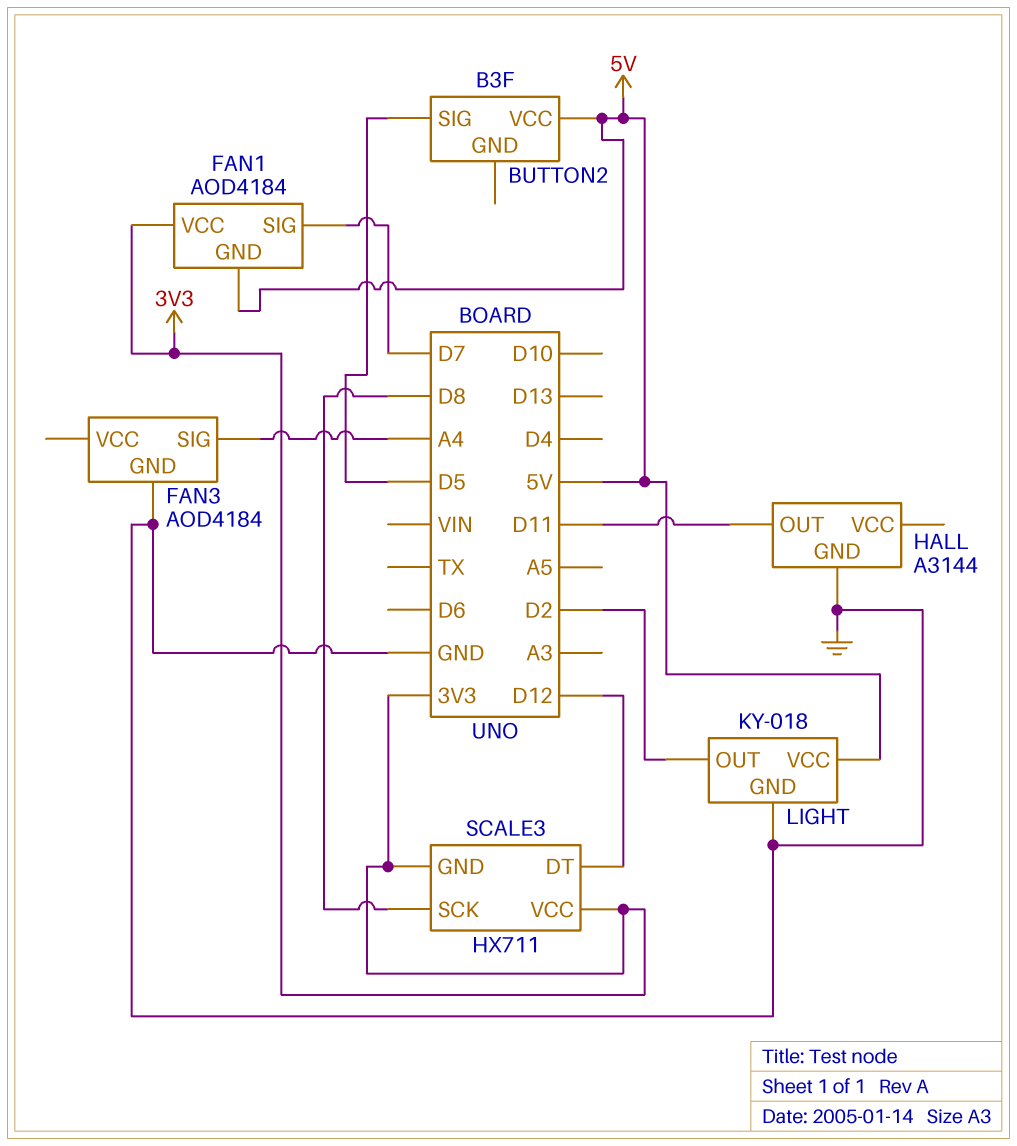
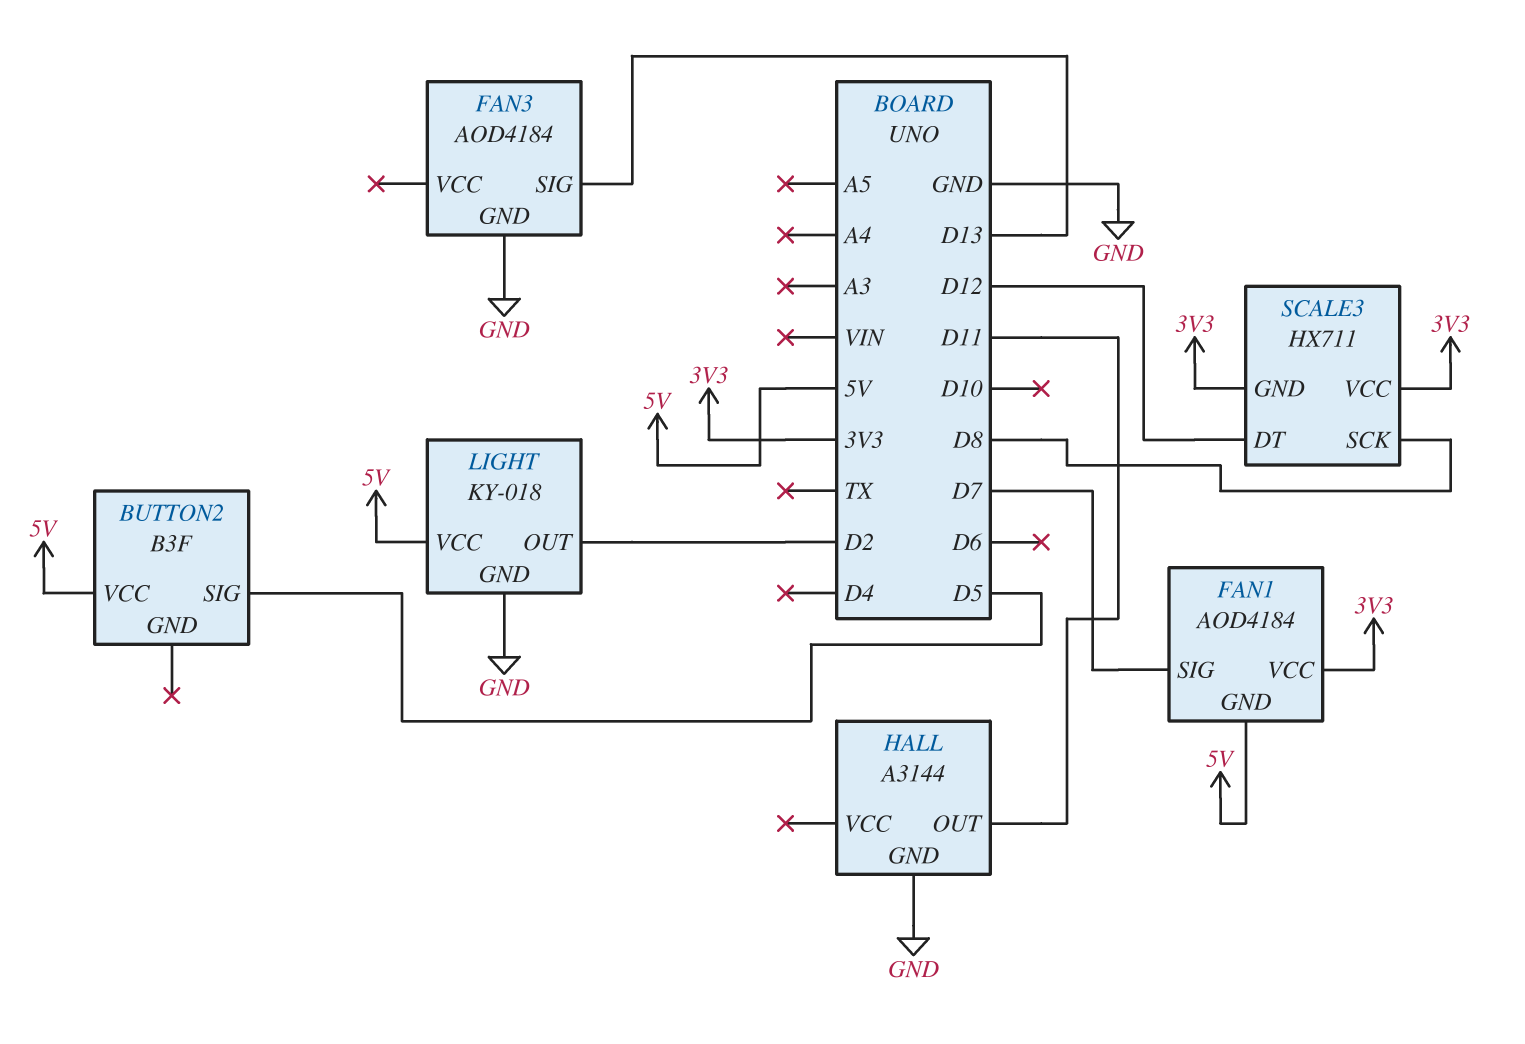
FAN3 pin SIG: A4 -> D13

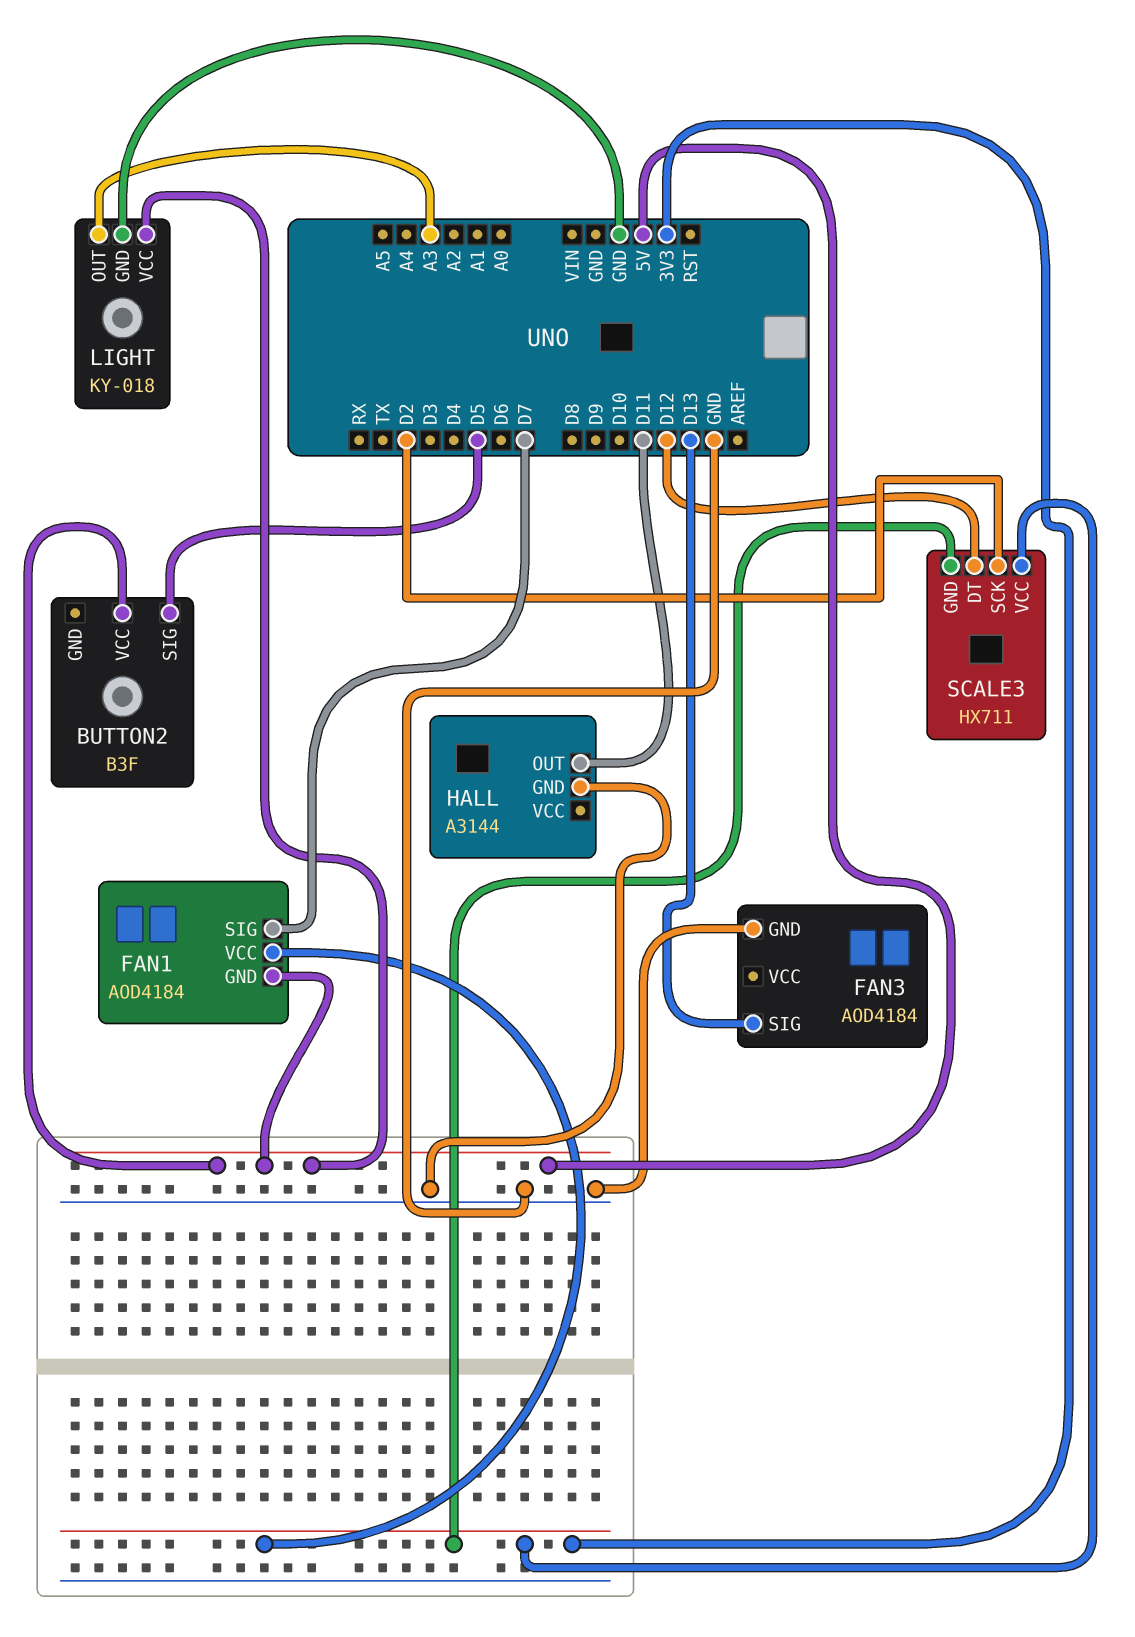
LIGHT pin OUT: D2 -> A3
SCALE3 pin SCK: D8 -> D2

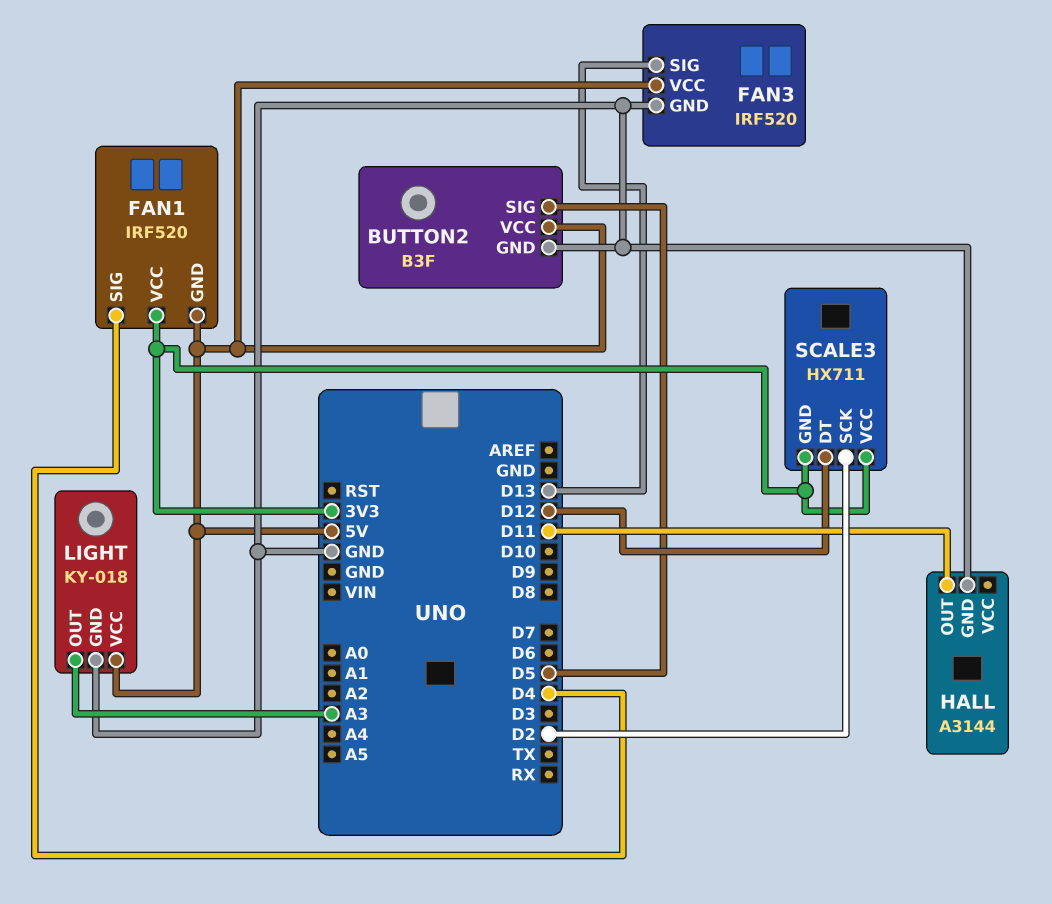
BUTTON2 pin GND: none -> GND
FAN1: AOD4184 -> IRF520
FAN1 pin SIG: D7 -> D4
FAN3: AOD4184 -> IRF520
FAN3 pin VCC: none -> 5V

